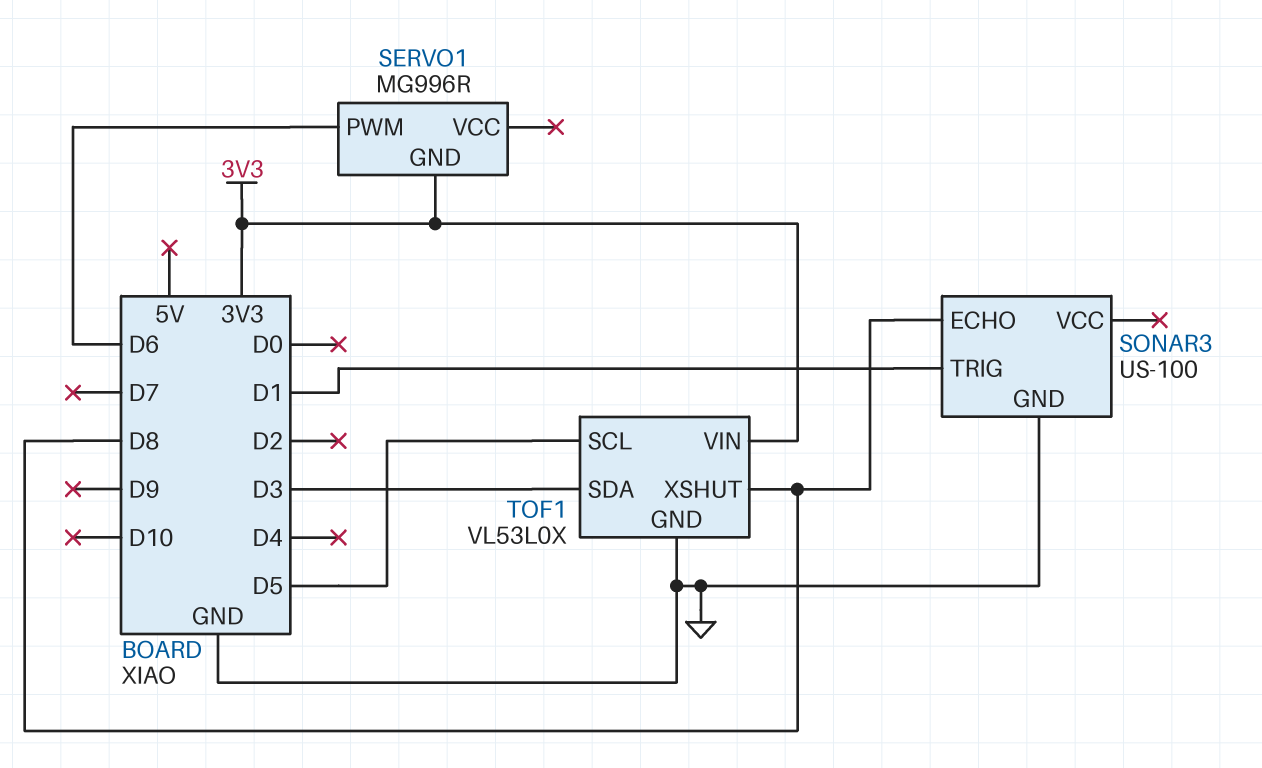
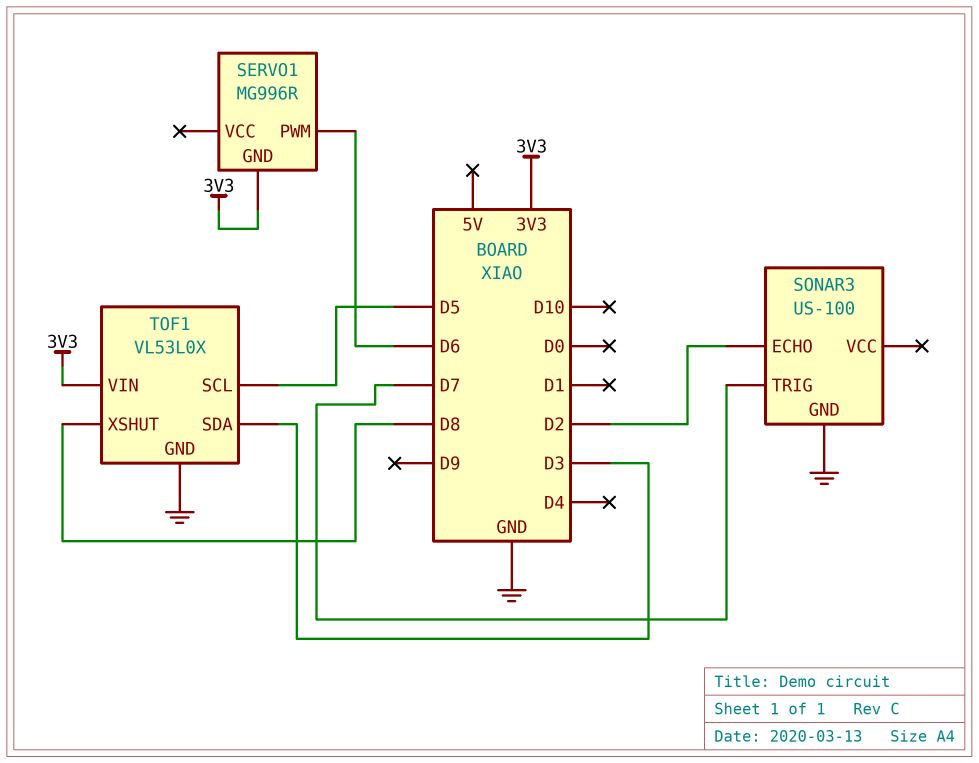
SONAR3 pin ECHO: D8 -> D2
SONAR3 pin TRIG: D1 -> D7

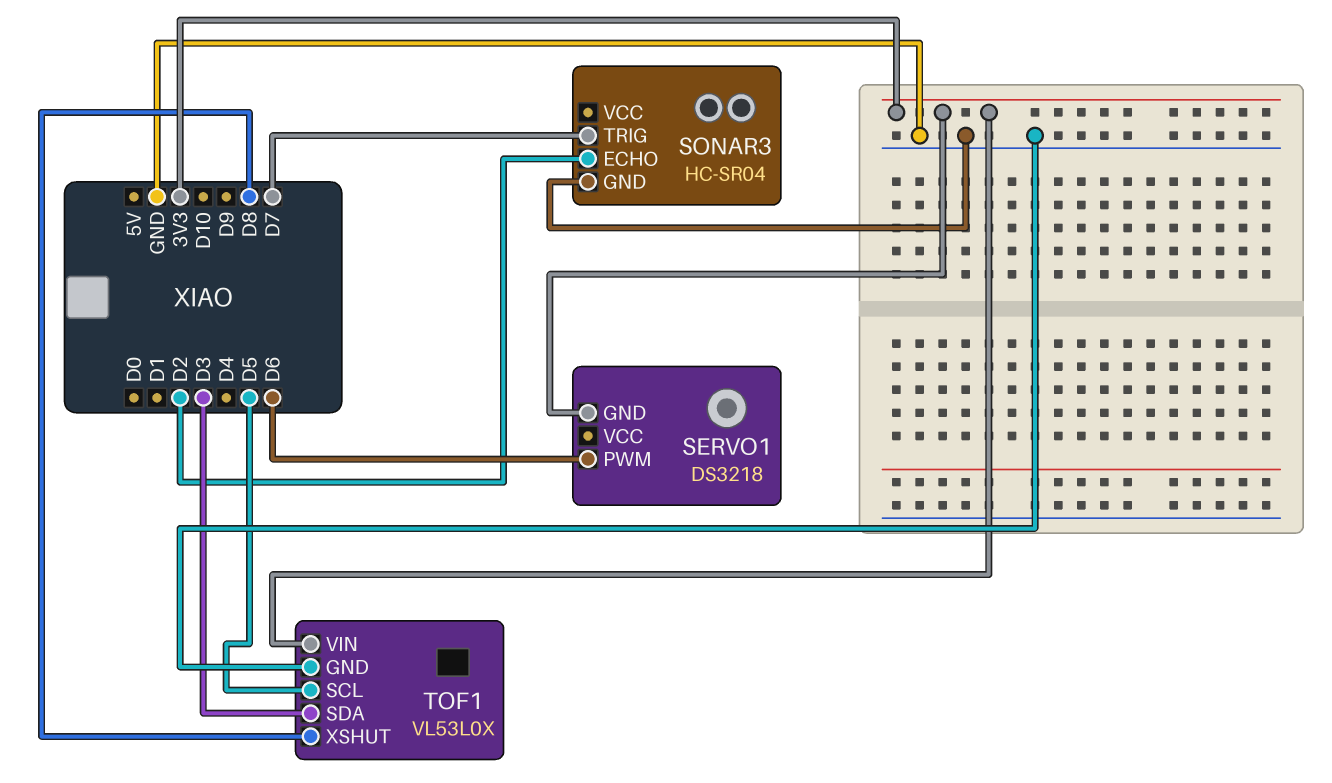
SERVO1: MG996R -> DS3218
SONAR3: US-100 -> HC-SR04

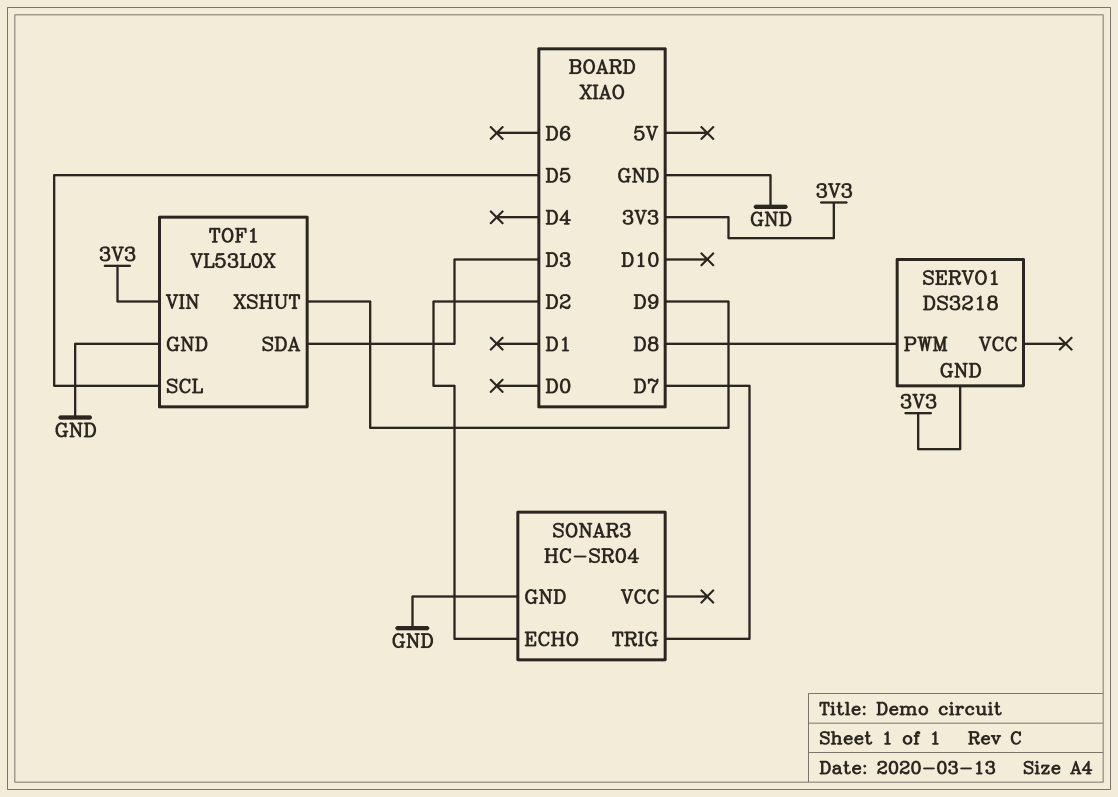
SERVO1 pin PWM: D6 -> D8
TOF1 pin XSHUT: D8 -> D9

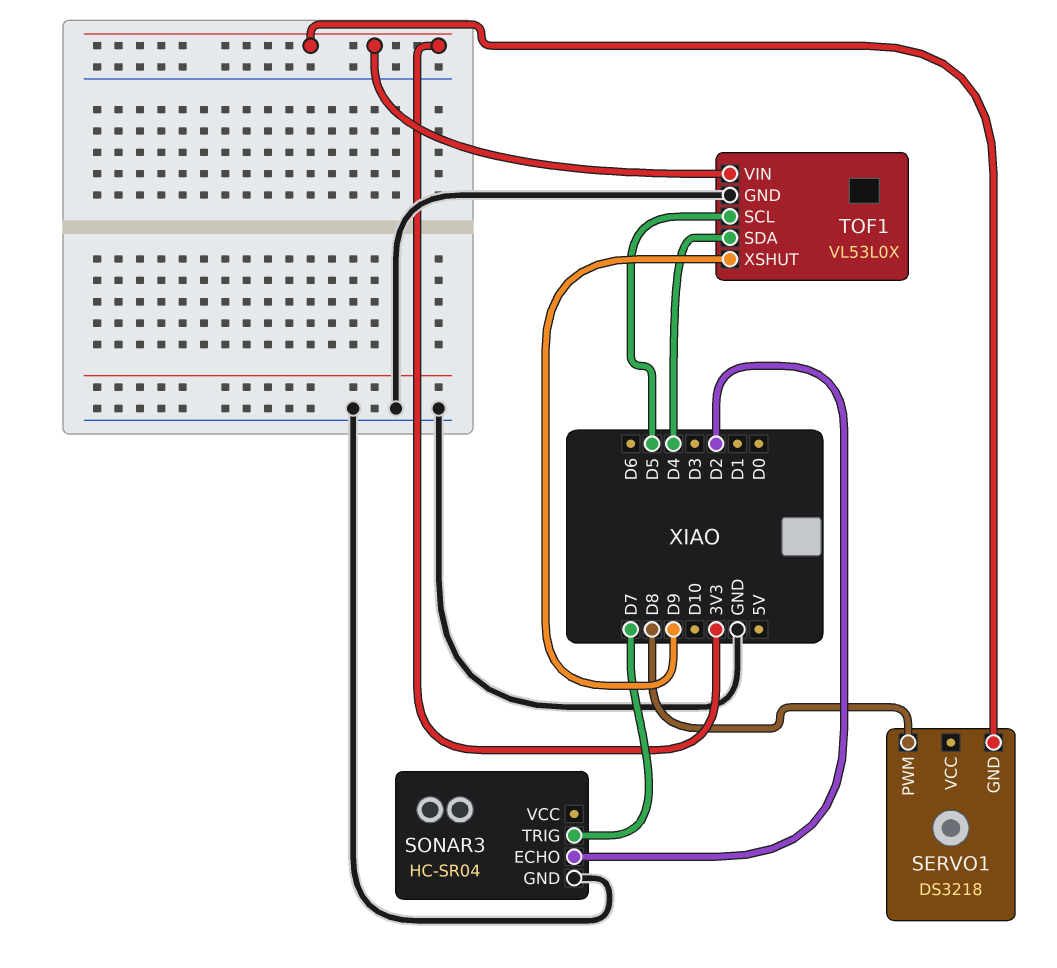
TOF1 pin SDA: D3 -> D4

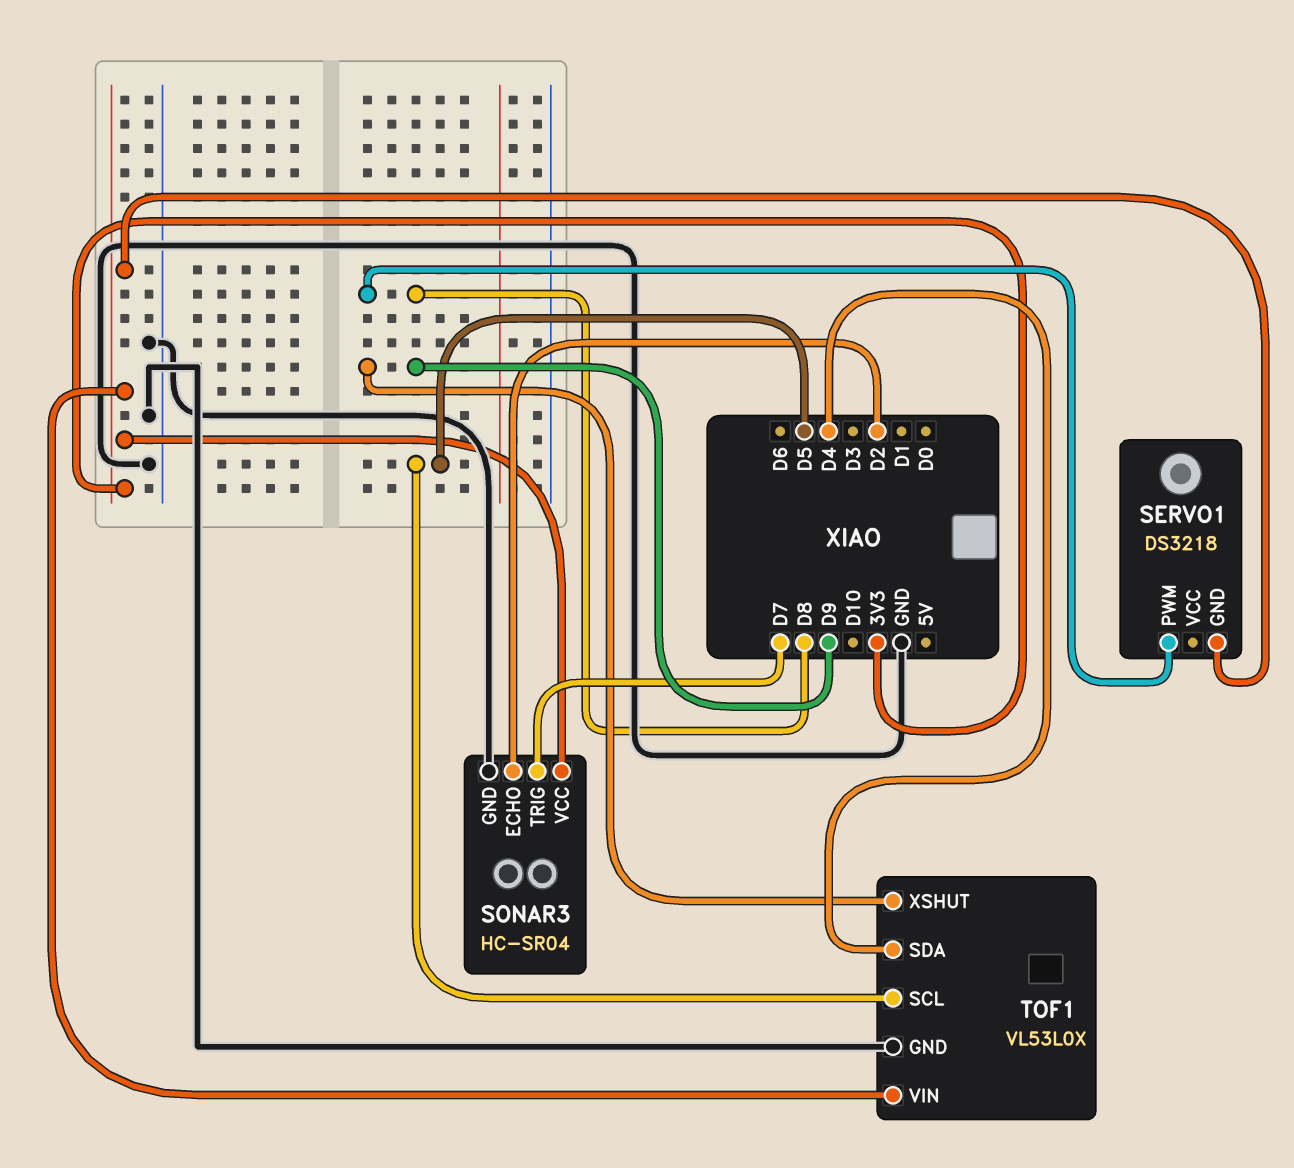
SONAR3 pin VCC: none -> 3V3

